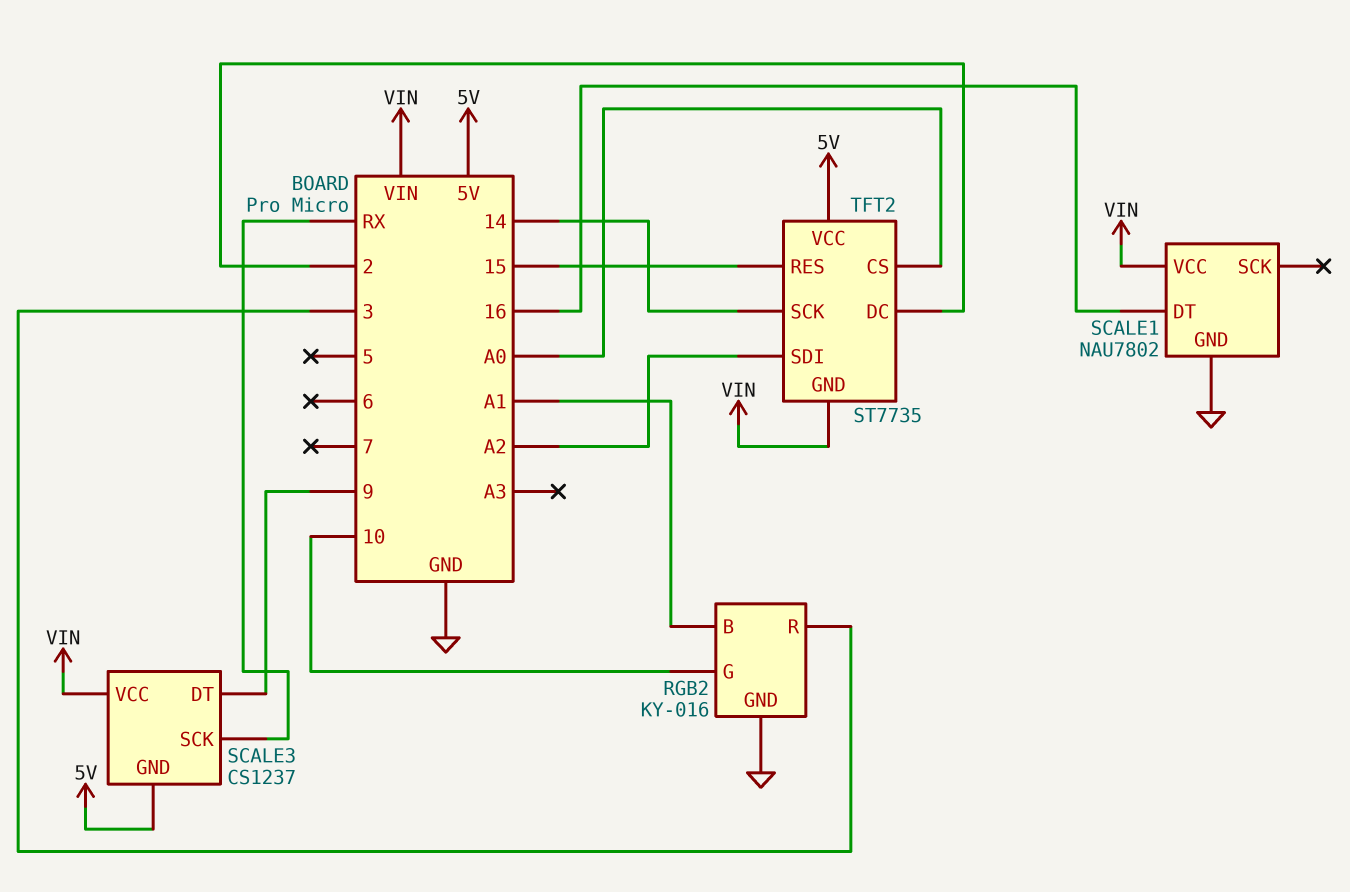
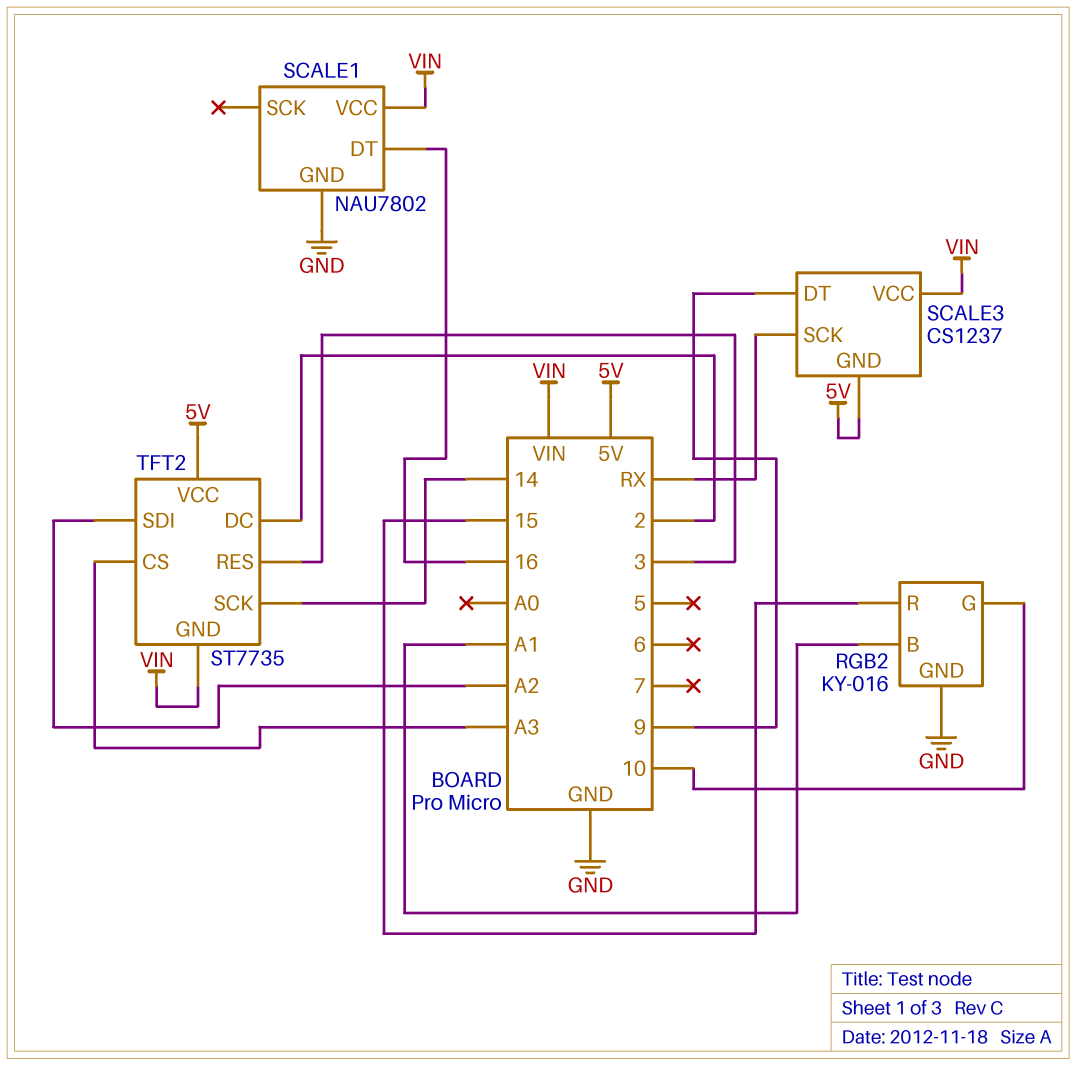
RGB2 pin R: 3 -> 15
TFT2 pin CS: A0 -> A3
TFT2 pin RES: 15 -> 3

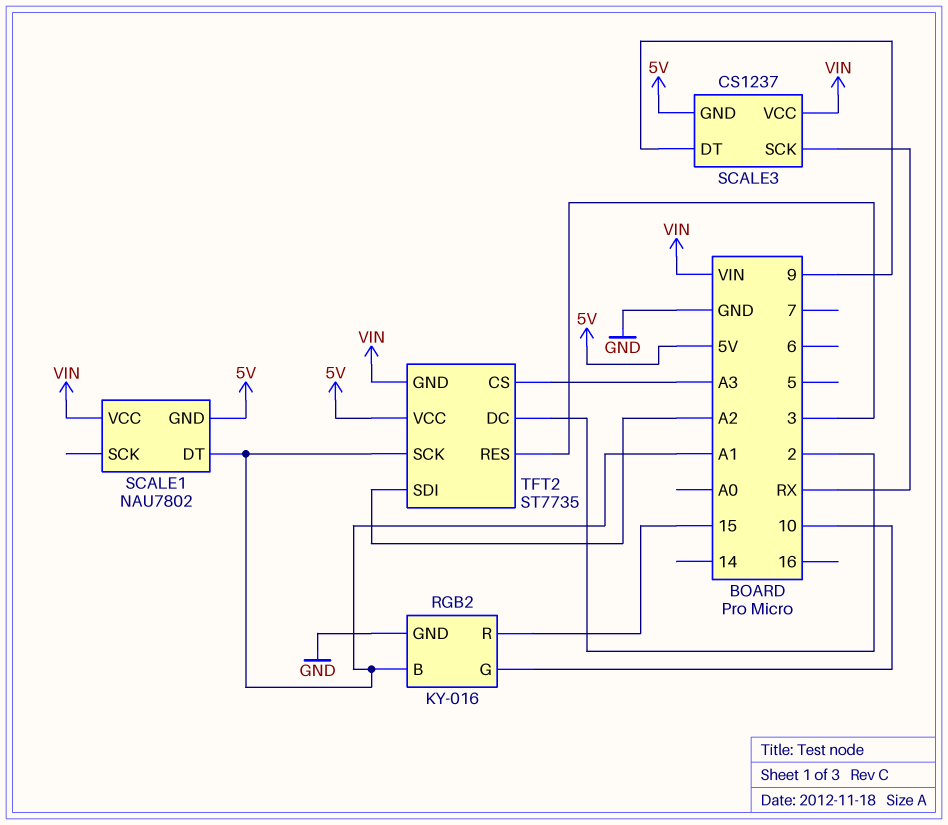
SCALE1 pin DT: 16 -> A1
SCALE1 pin GND: GND -> 5V
TFT2 pin SCK: 14 -> A1

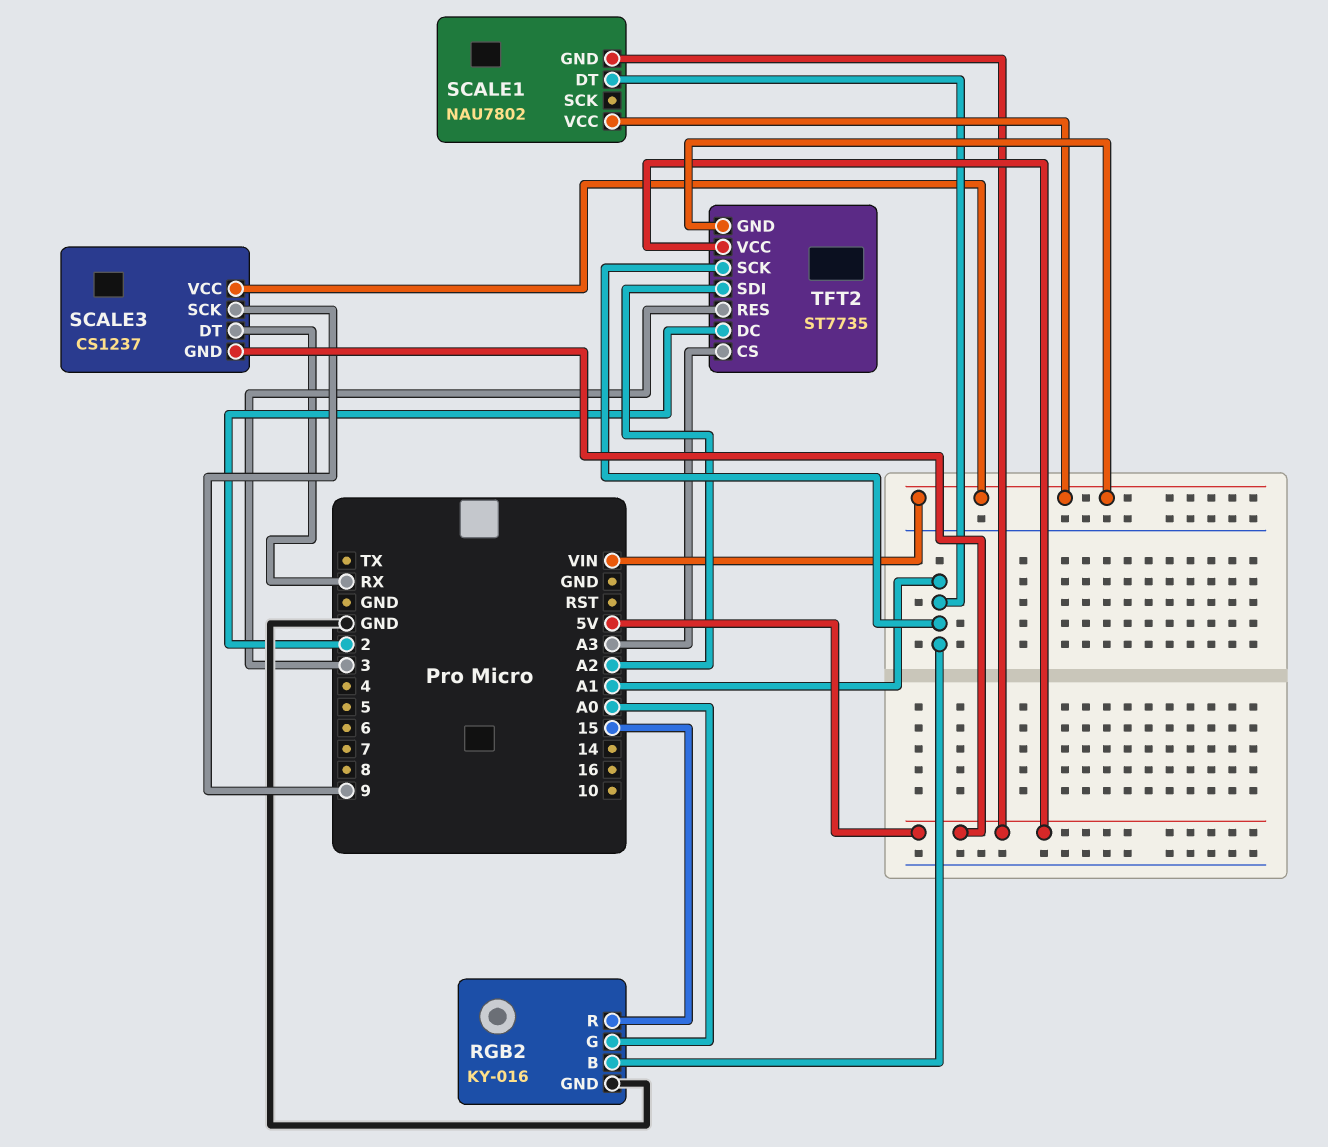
RGB2 pin G: 10 -> A0
SCALE3 pin DT: 9 -> RX
SCALE3 pin SCK: RX -> 9

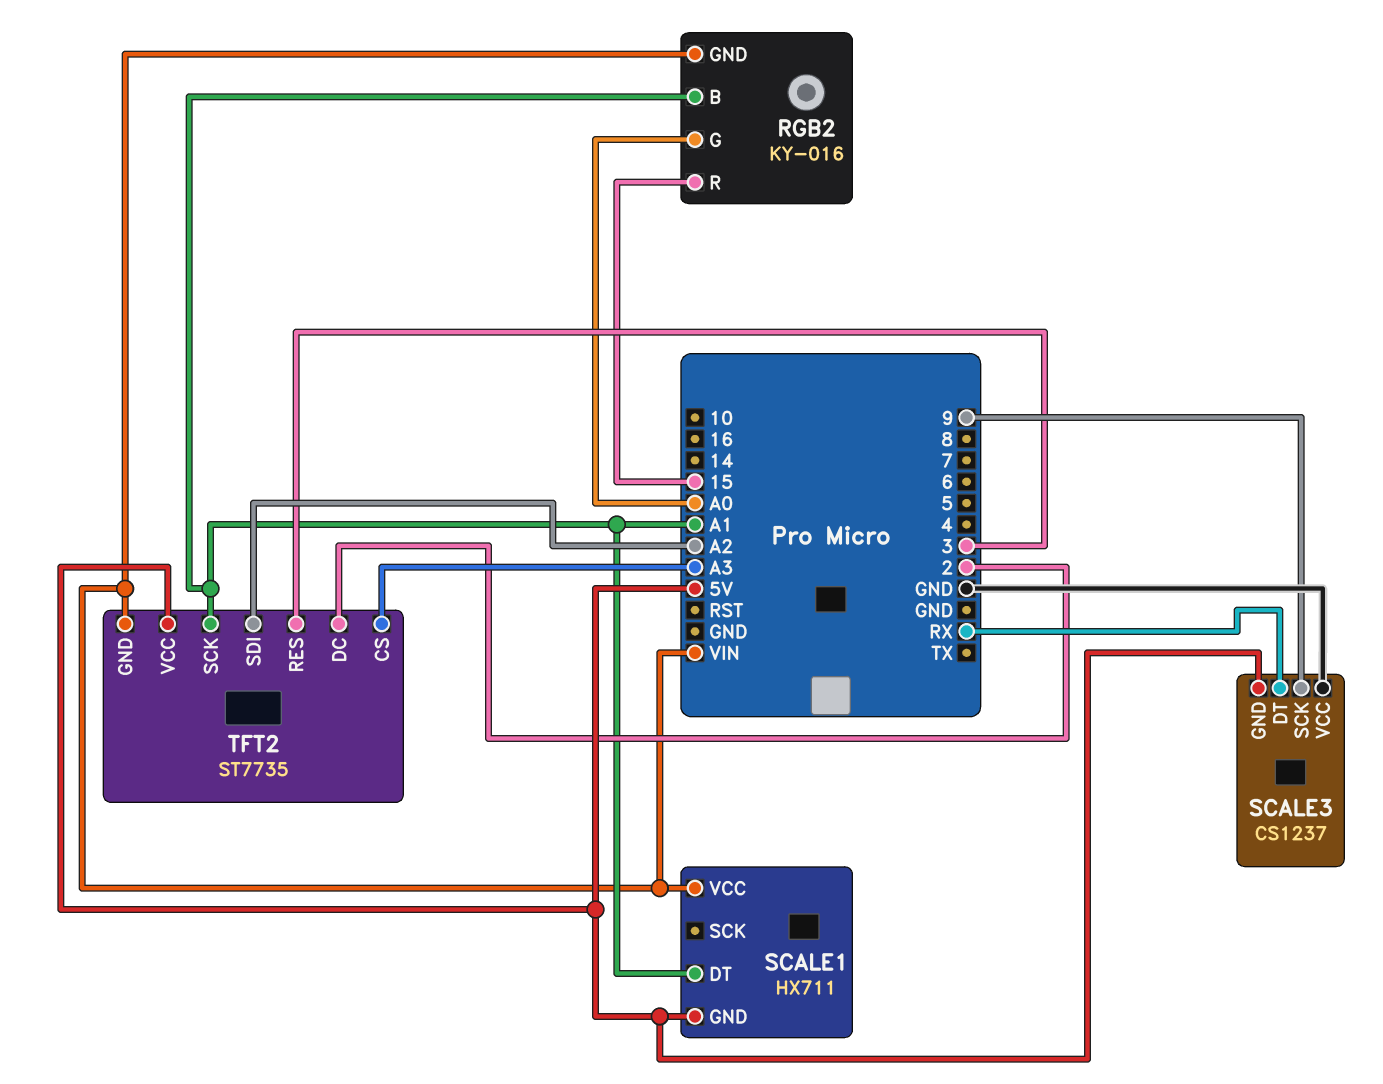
RGB2 pin GND: GND -> VIN
SCALE1: NAU7802 -> HX711
SCALE3 pin VCC: VIN -> GND

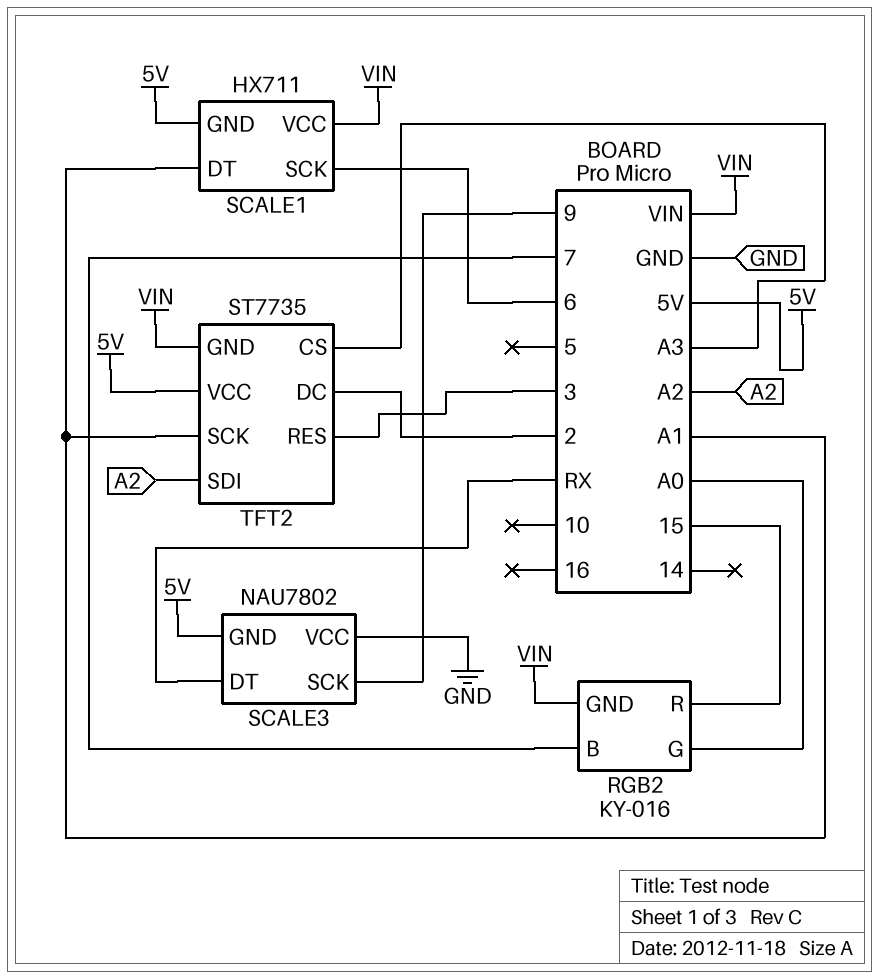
RGB2 pin B: A1 -> 7
SCALE1 pin SCK: none -> 6
SCALE3: CS1237 -> NAU7802

